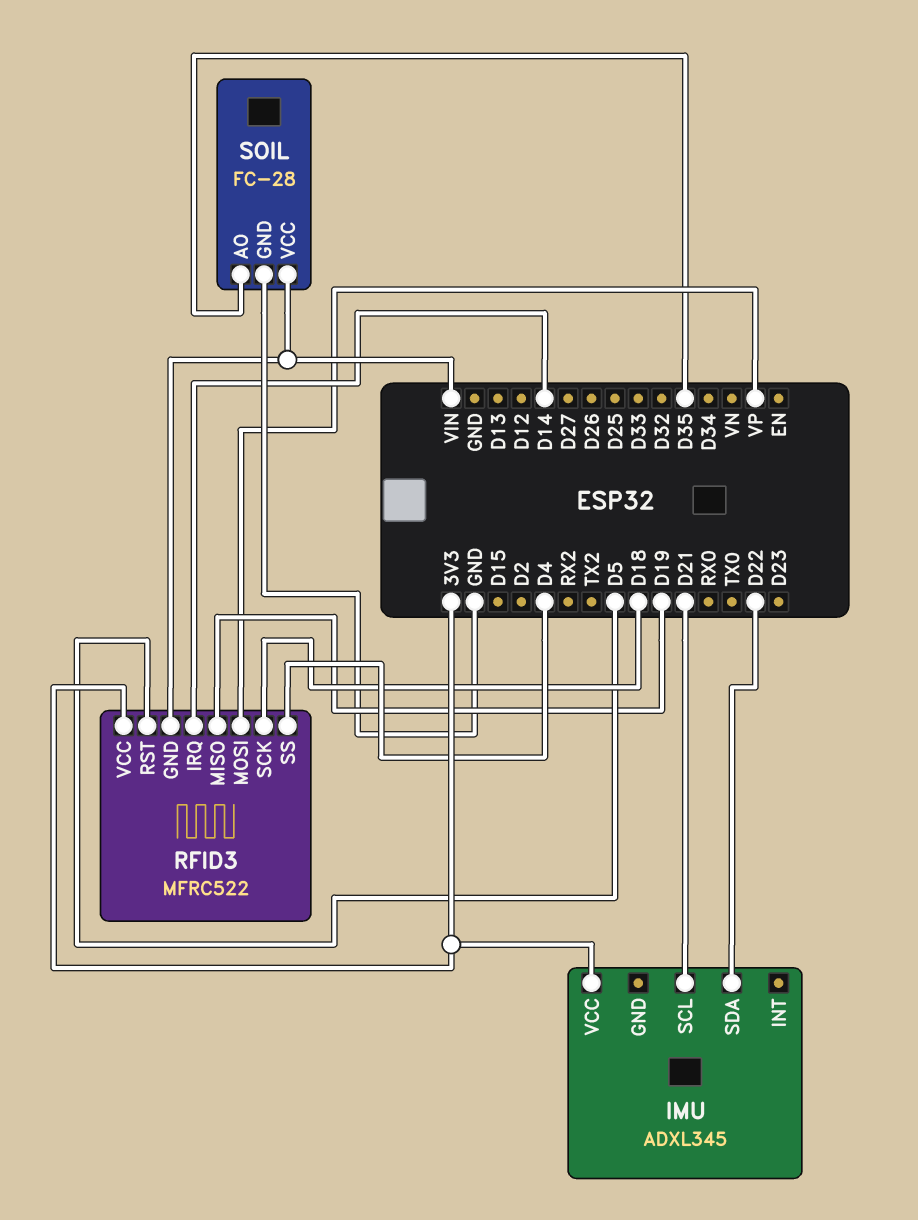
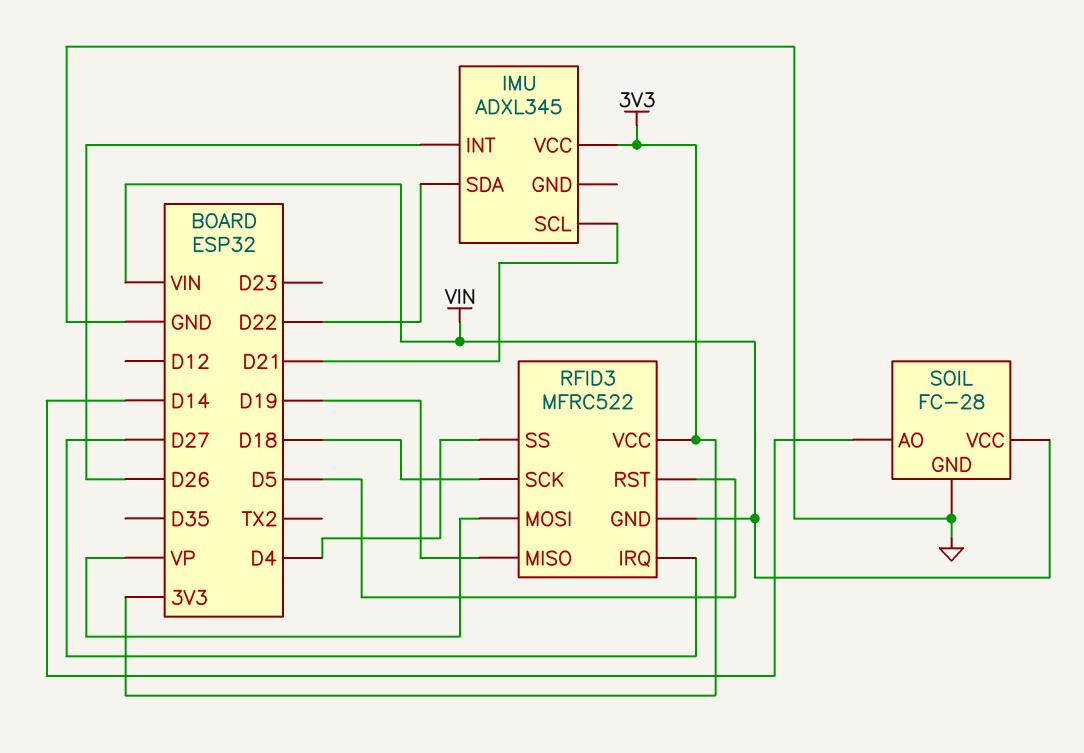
IMU pin INT: none -> D26
RFID3 pin IRQ: D14 -> D27
SOIL pin AO: D35 -> D14

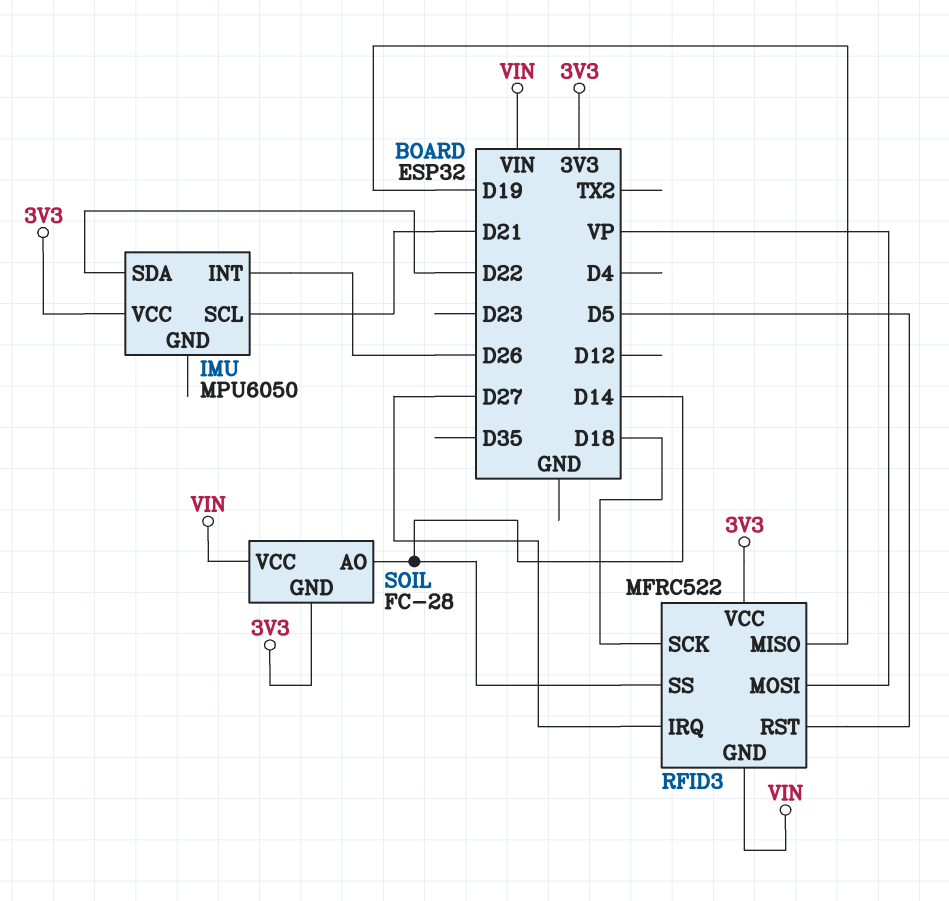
IMU: ADXL345 -> MPU6050
RFID3 pin SS: D4 -> D14
SOIL pin GND: GND -> 3V3

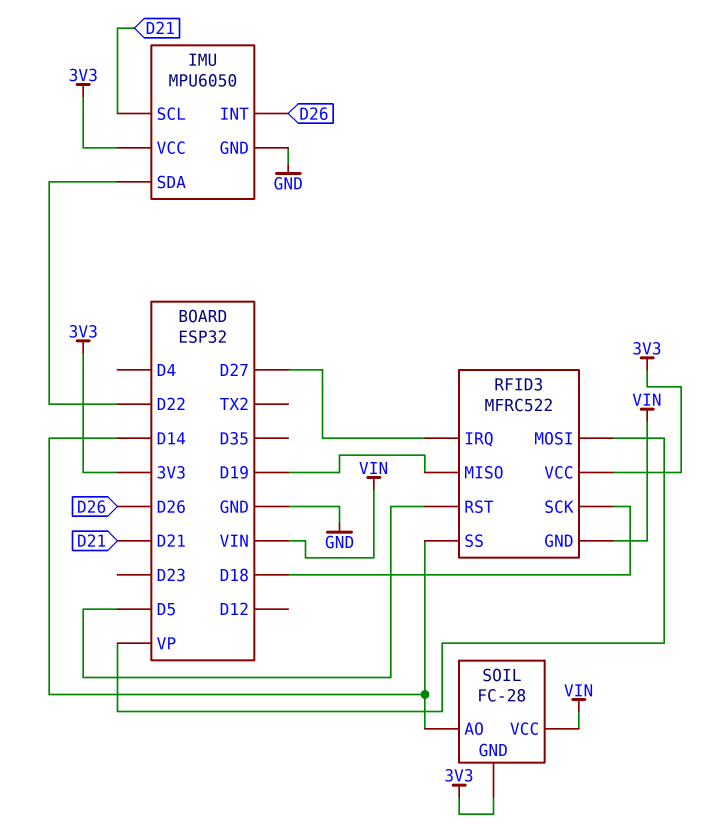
IMU pin GND: none -> GND

